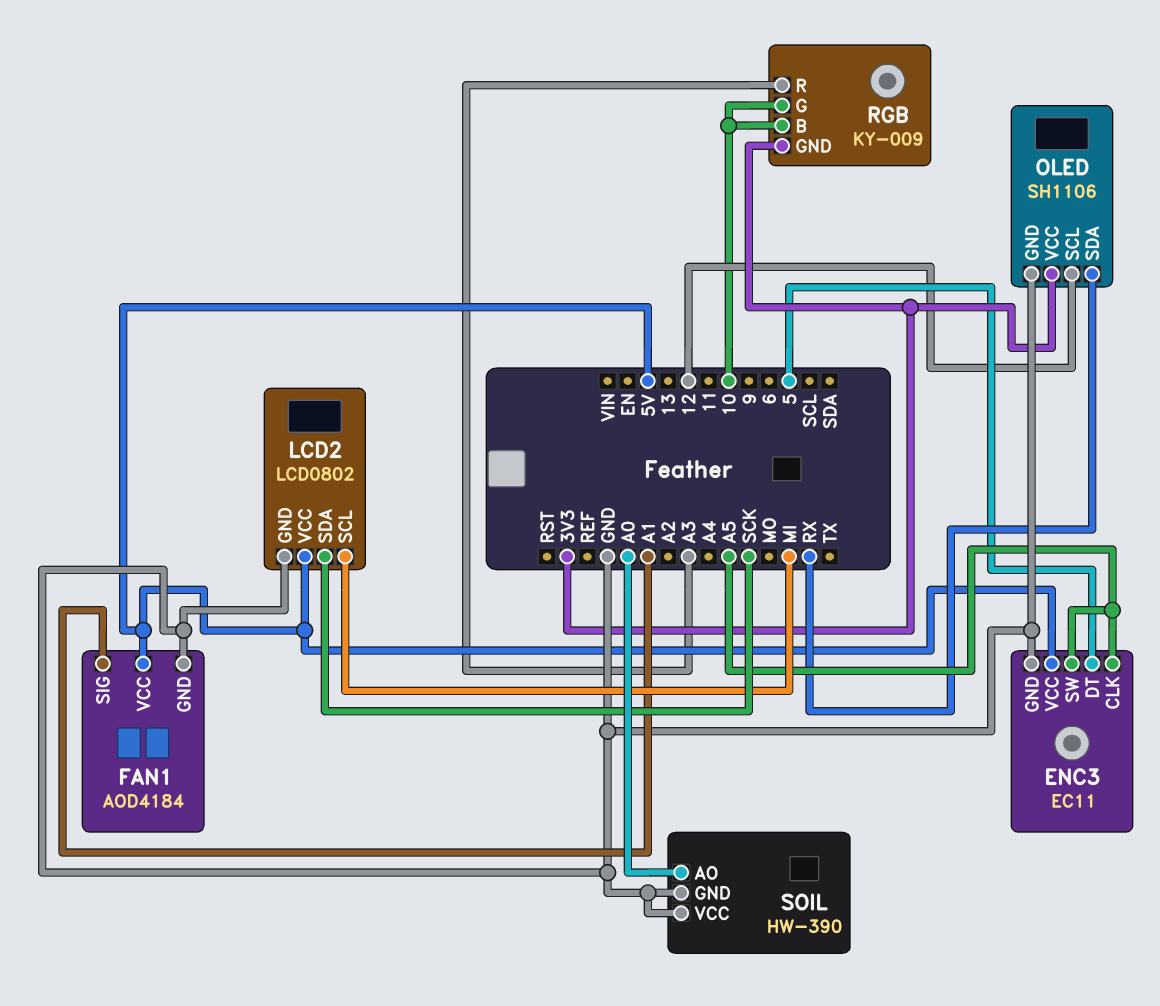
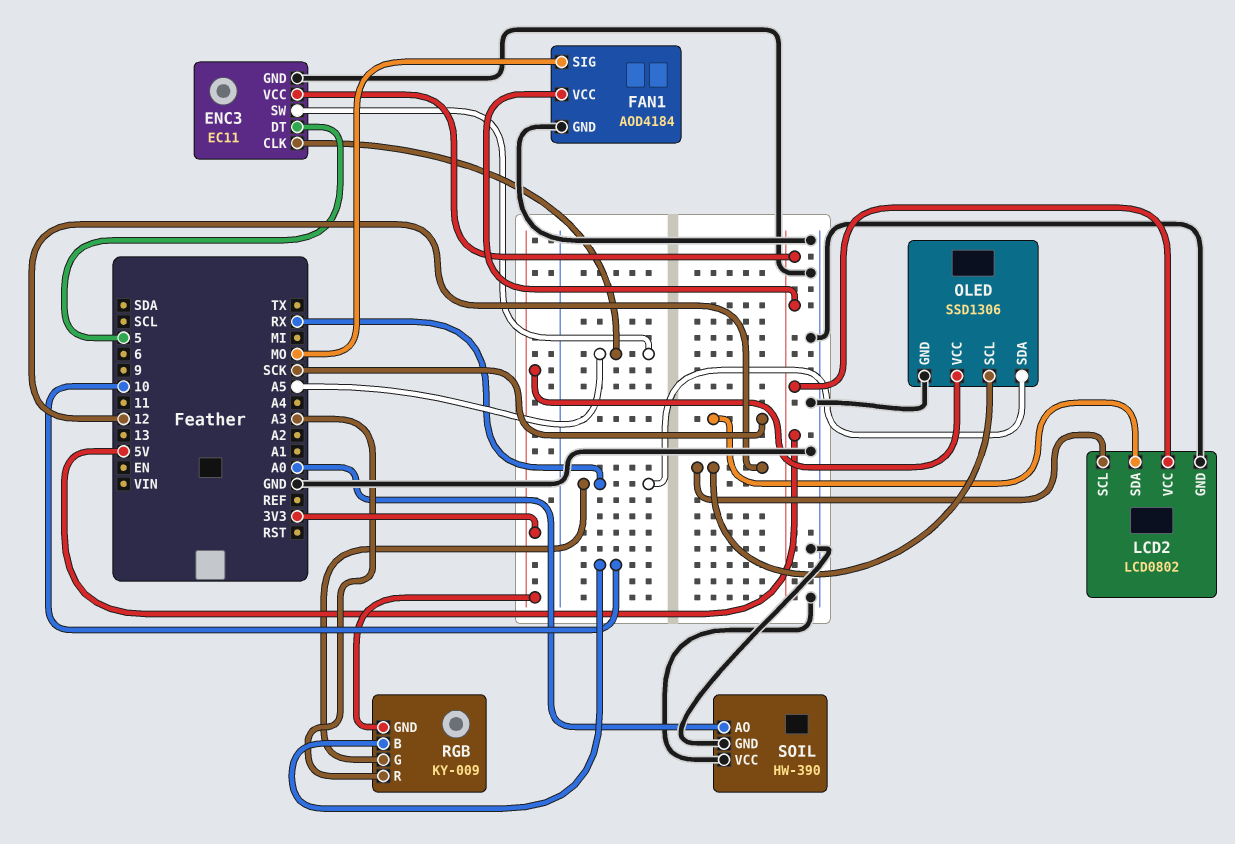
FAN1 pin SIG: A1 -> MO
LCD2 pin SCL: MI -> 12
OLED: SH1106 -> SSD1306
RGB pin G: 10 -> RX

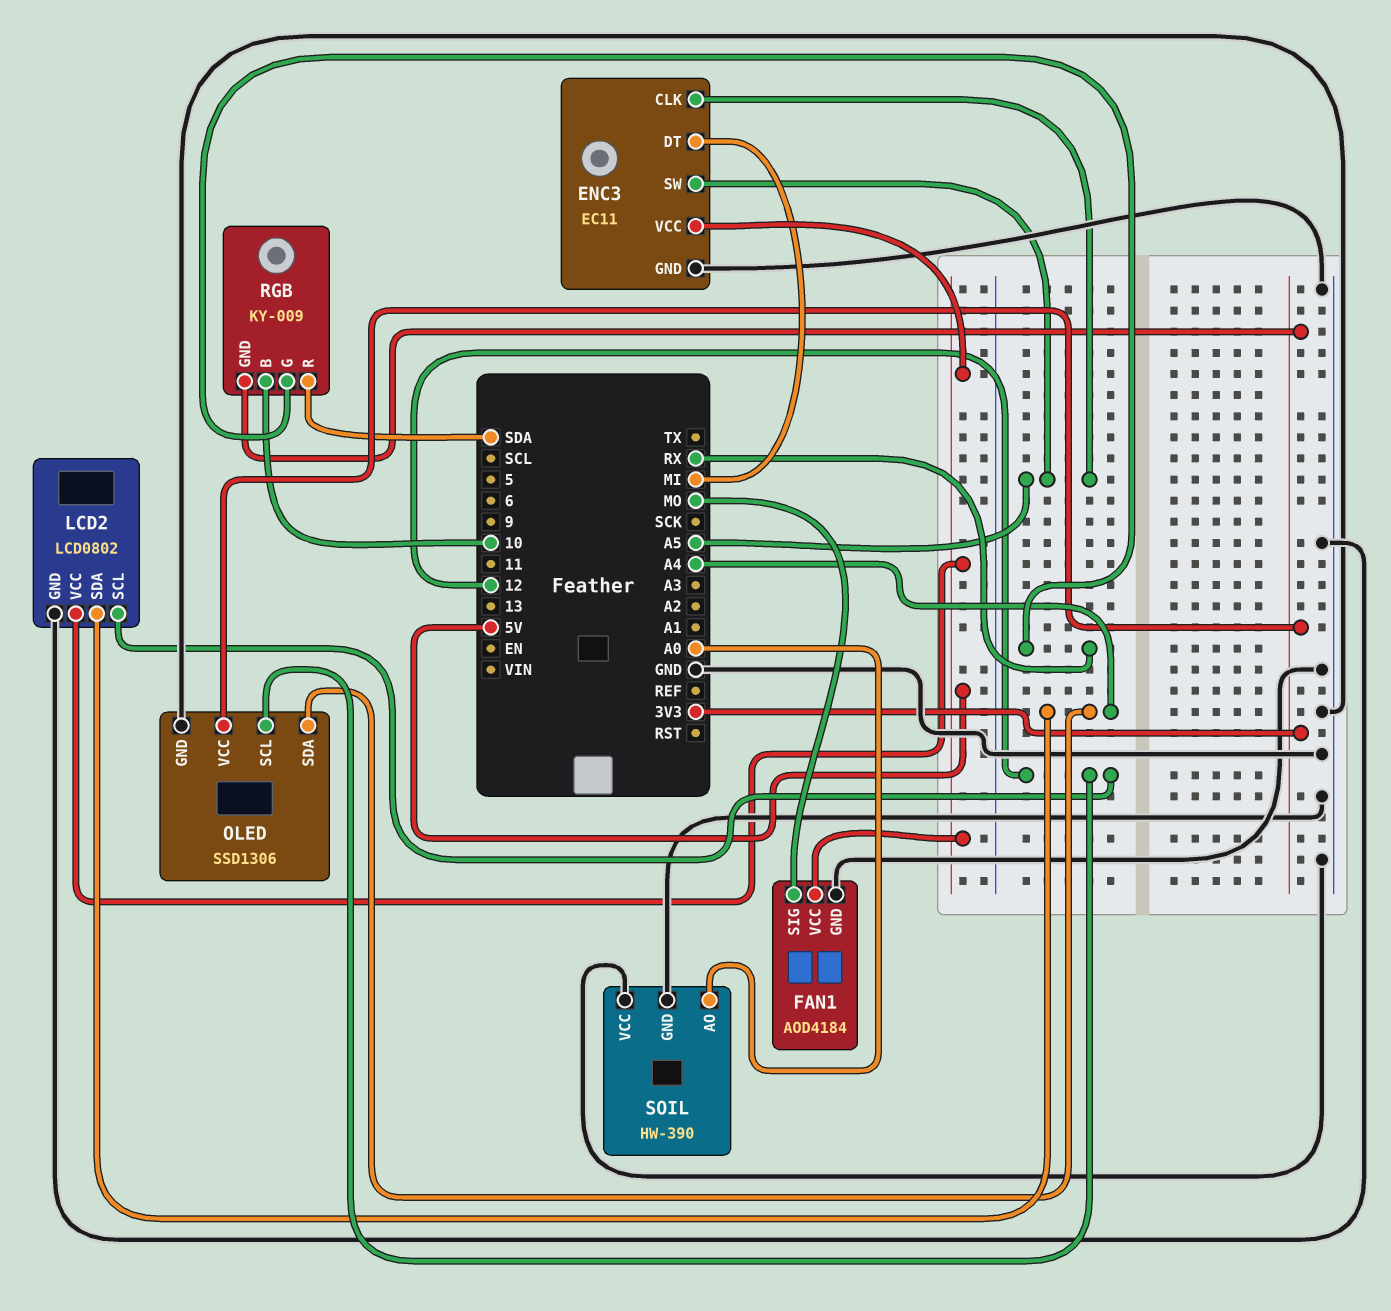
ENC3 pin DT: 5 -> MI
LCD2 pin SDA: SCK -> A4
OLED pin SDA: RX -> A4
RGB pin R: A3 -> SDA

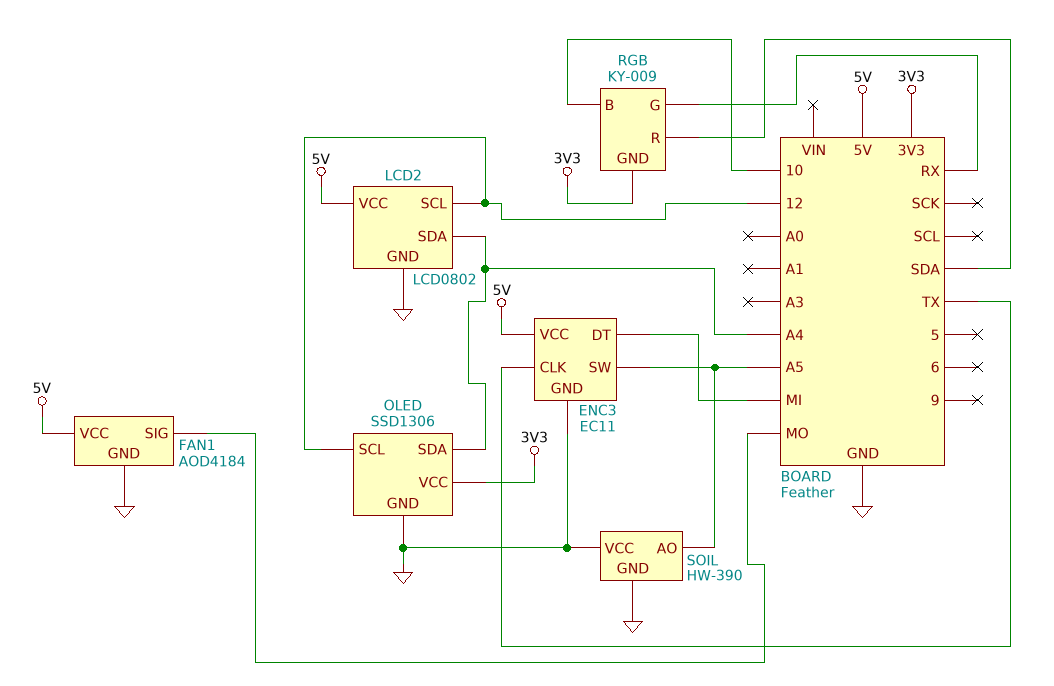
ENC3 pin CLK: A5 -> TX
SOIL pin AO: A0 -> A5

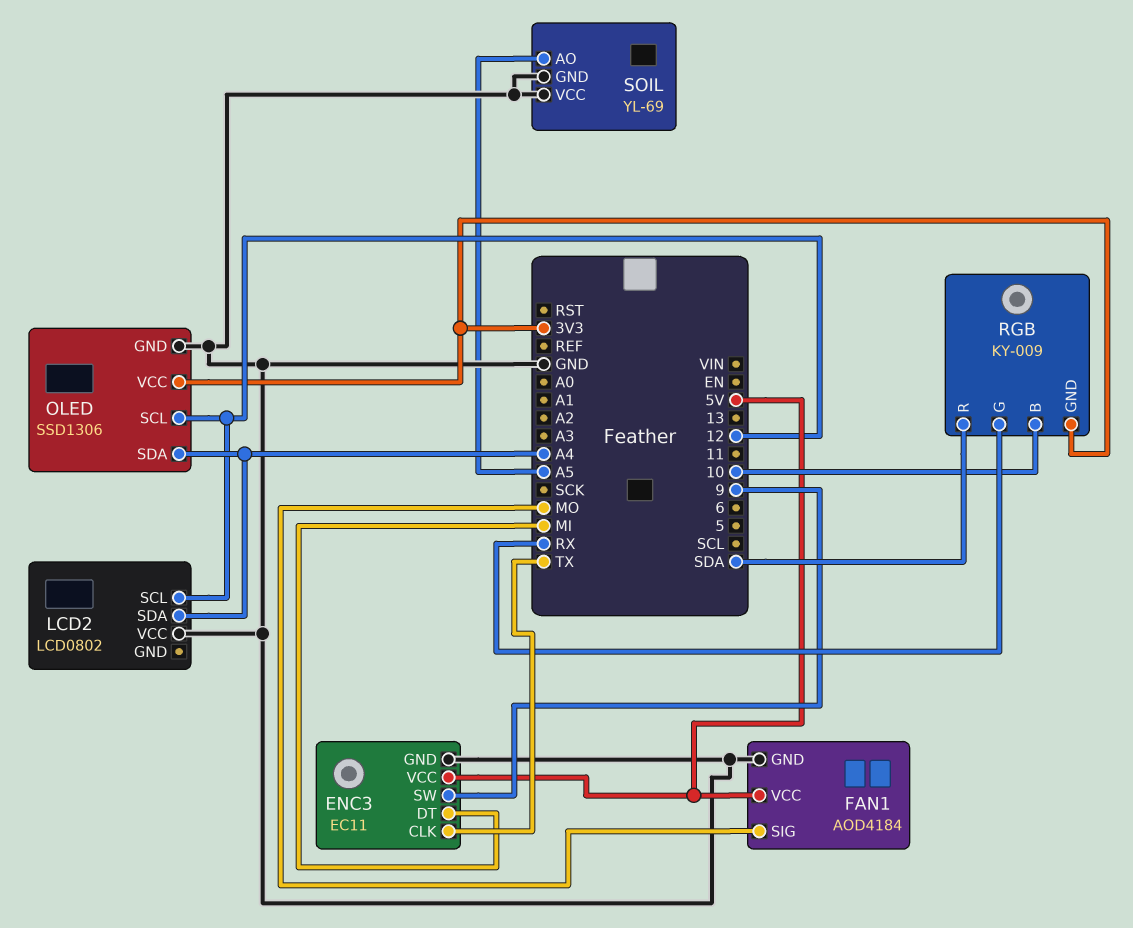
ENC3 pin SW: A5 -> 9
LCD2 pin GND: GND -> none
LCD2 pin VCC: 5V -> GND
SOIL: HW-390 -> YL-69

